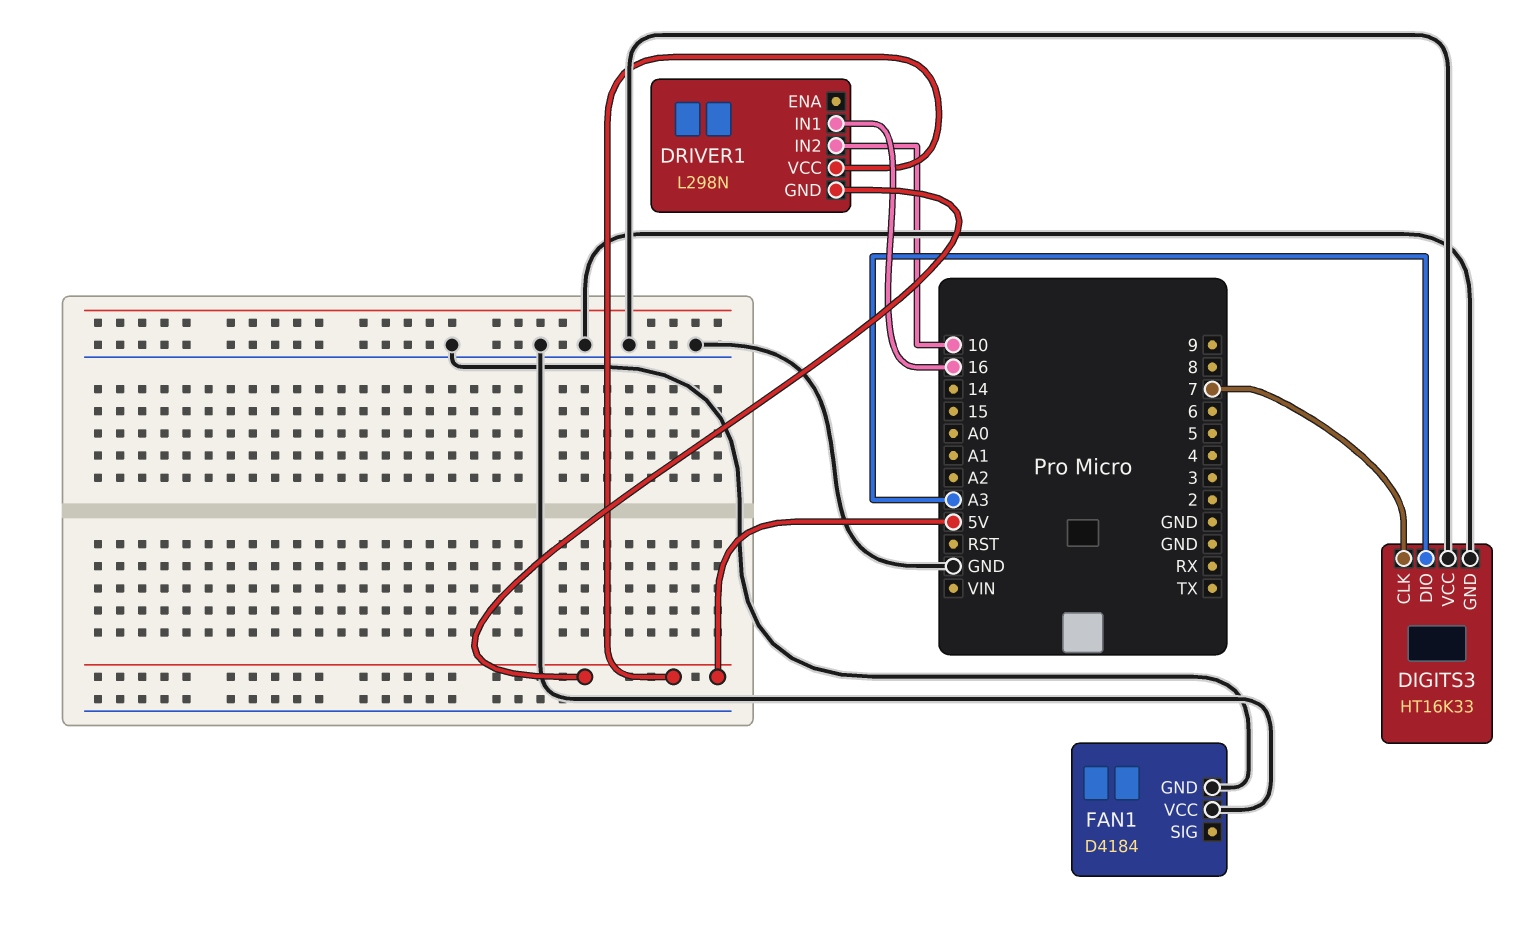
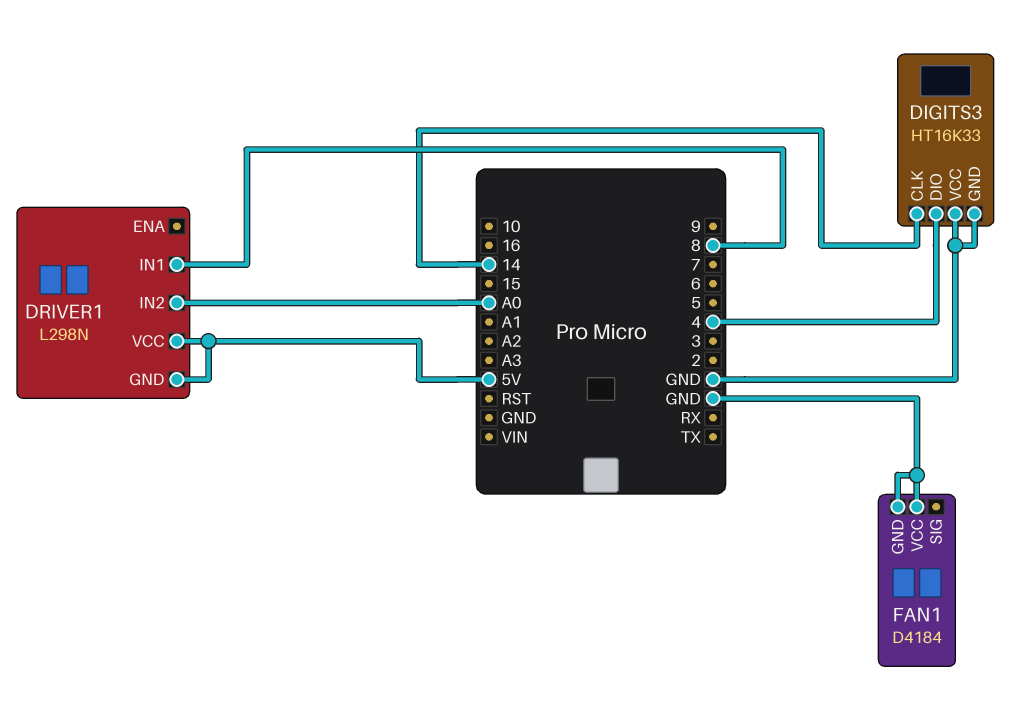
DIGITS3 pin CLK: 7 -> 14
DIGITS3 pin DIO: A3 -> 4
DRIVER1 pin IN1: 16 -> 8
DRIVER1 pin IN2: 10 -> A0

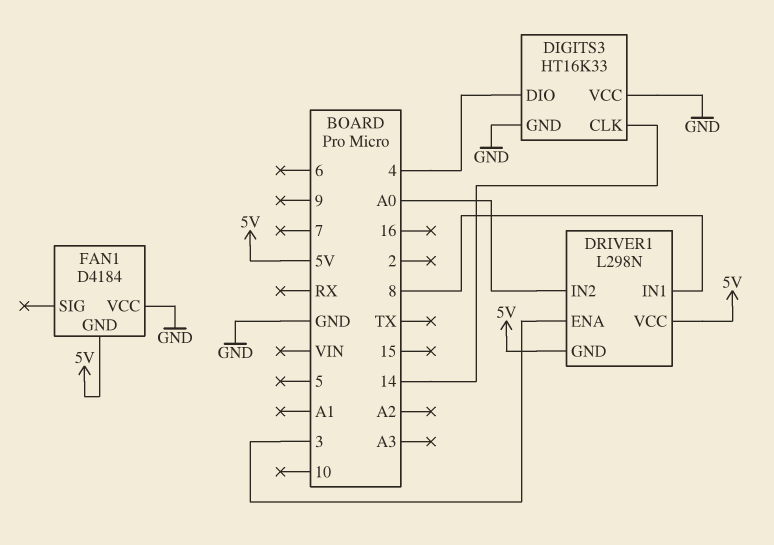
DRIVER1 pin ENA: none -> 3
FAN1 pin GND: GND -> 5V

